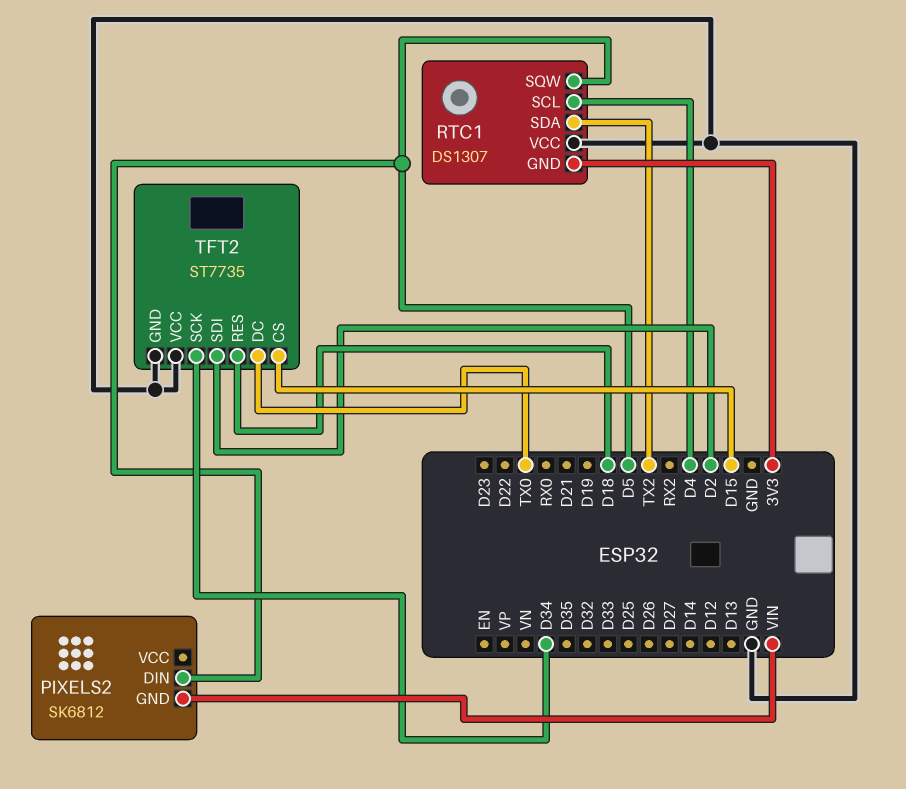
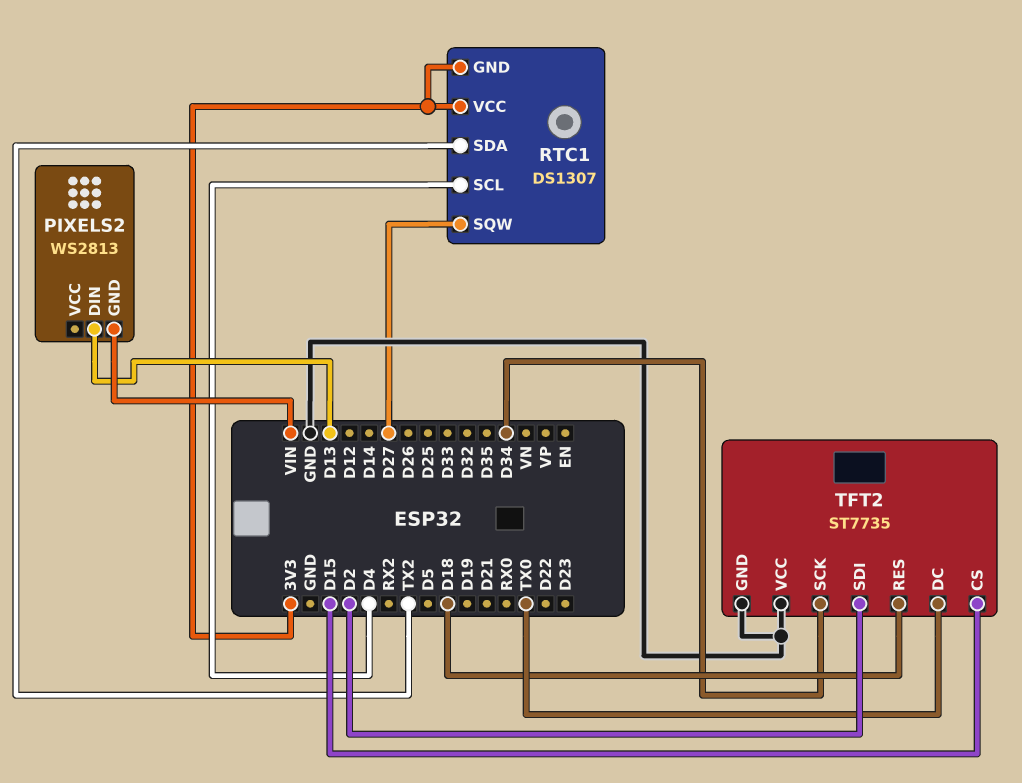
PIXELS2: SK6812 -> WS2813
PIXELS2 pin DIN: D5 -> D13
RTC1 pin SQW: D5 -> D27
RTC1 pin VCC: GND -> 3V3

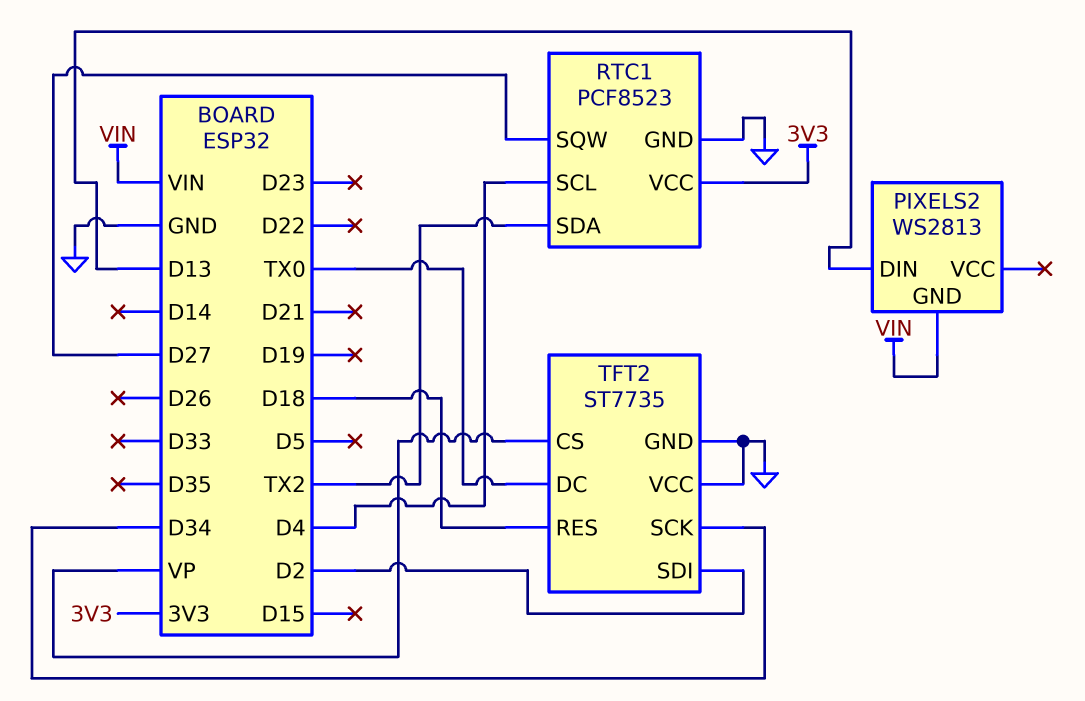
RTC1: DS1307 -> PCF8523
RTC1 pin GND: 3V3 -> GND
TFT2 pin CS: D15 -> VP

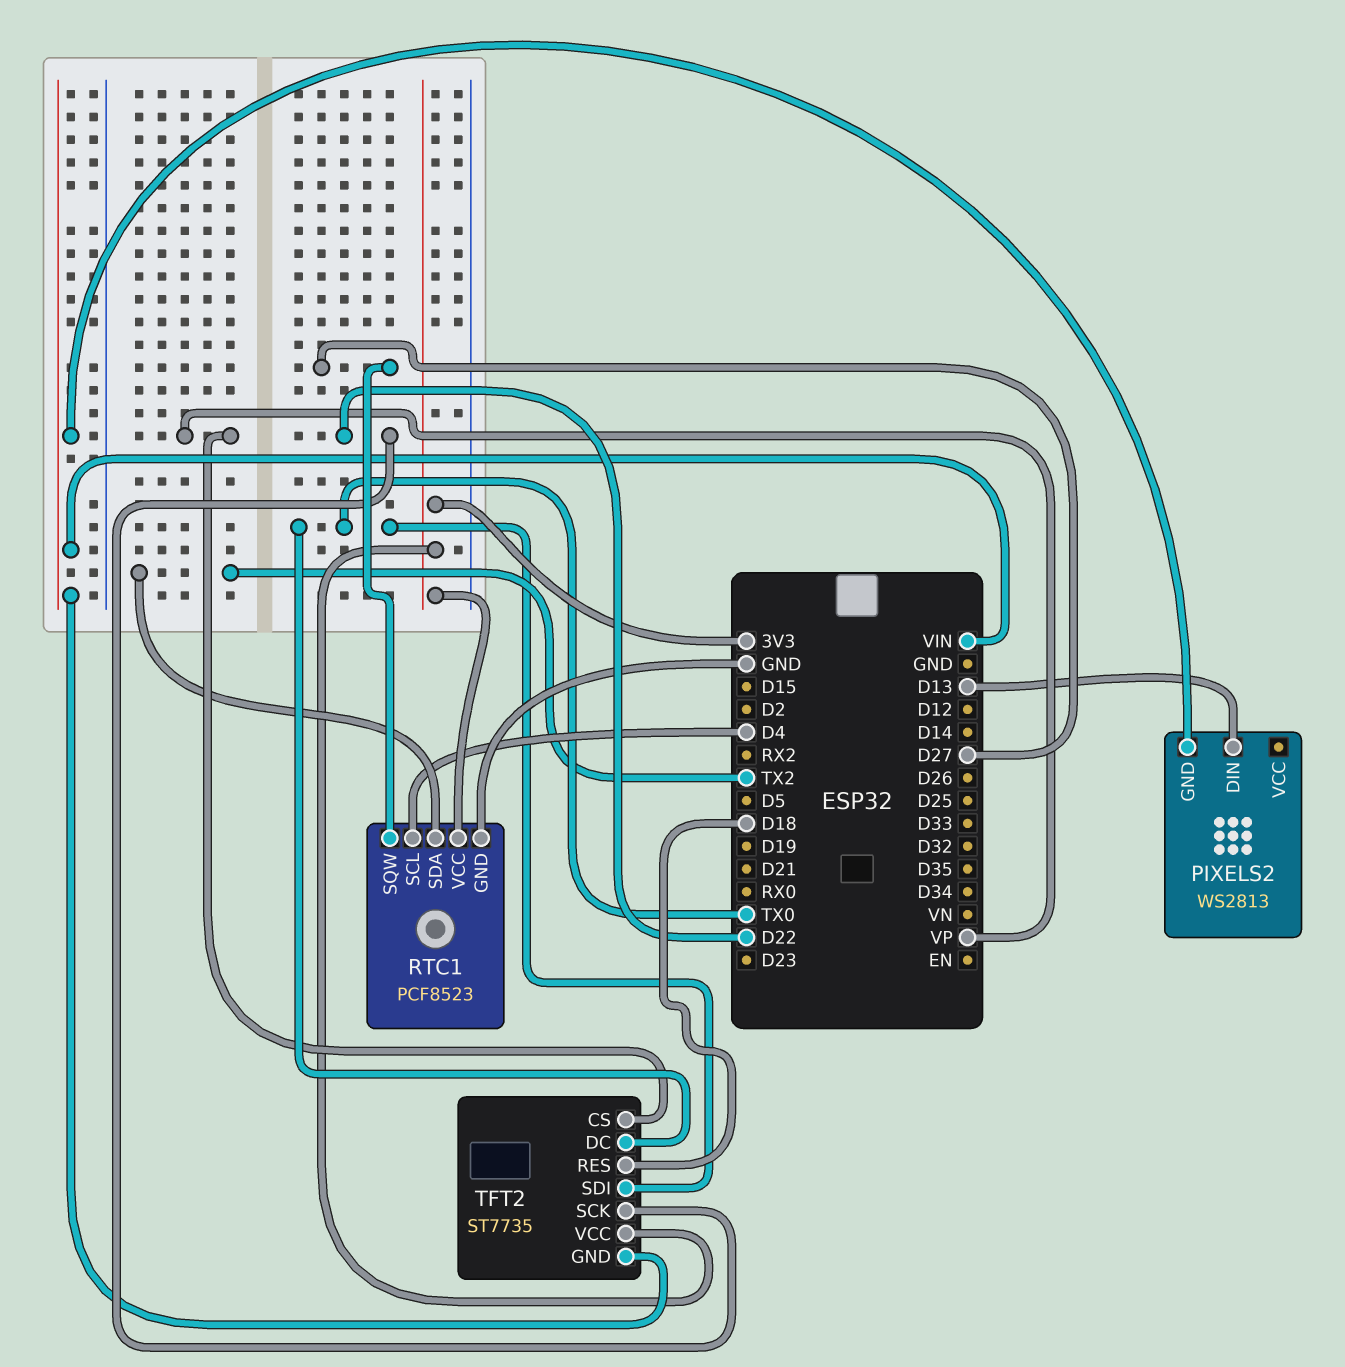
TFT2 pin GND: GND -> VIN
TFT2 pin SCK: D34 -> D22
TFT2 pin SDI: D2 -> TX0
TFT2 pin VCC: GND -> 3V3

